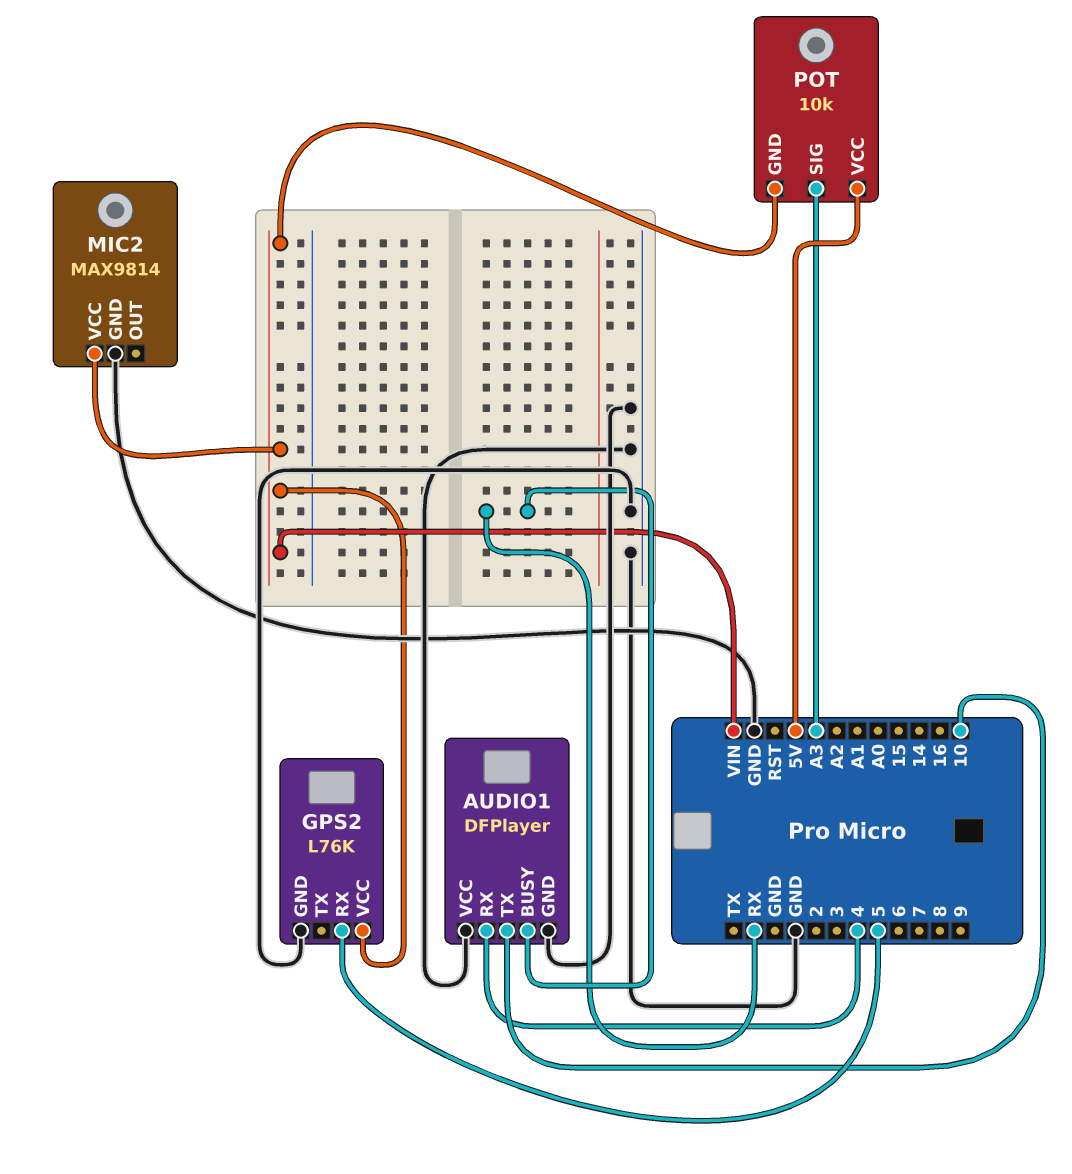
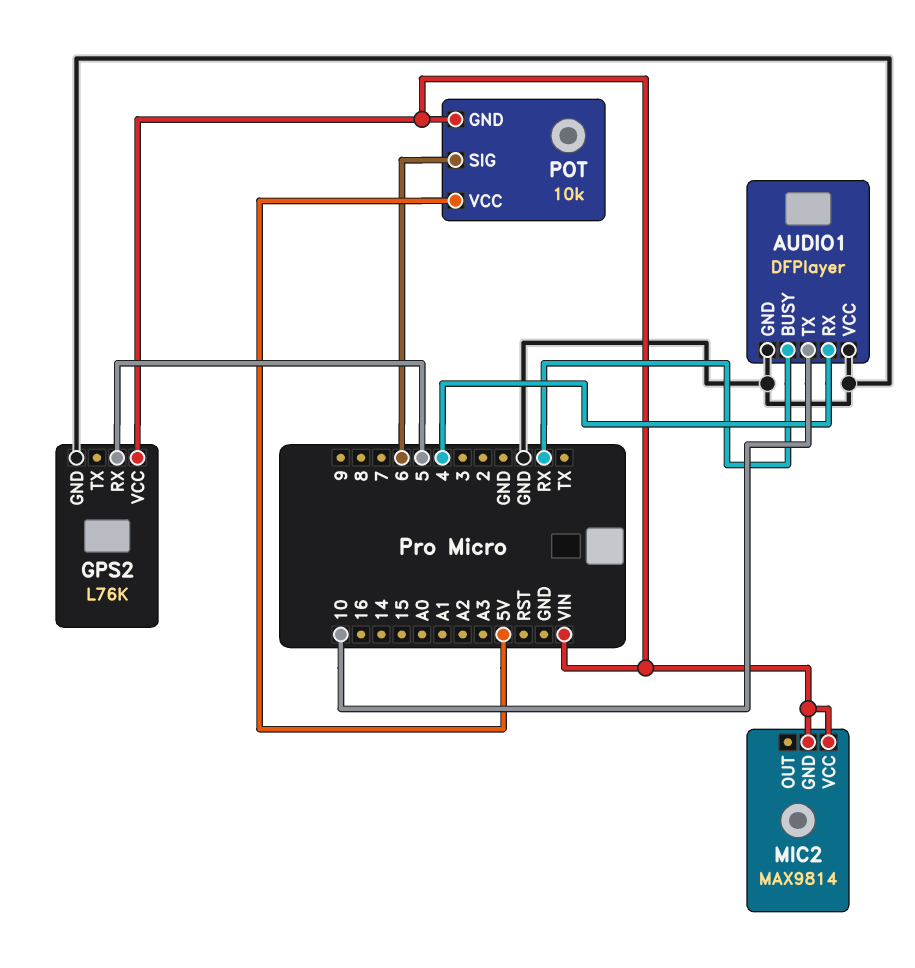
MIC2 pin GND: GND -> VIN
POT pin SIG: A3 -> 6

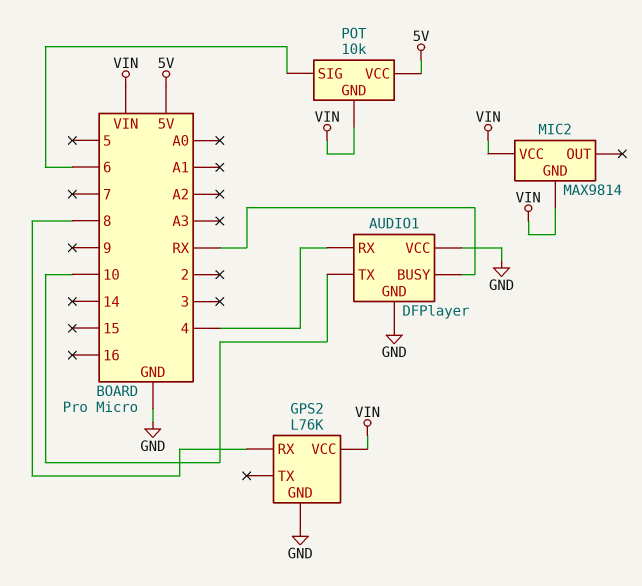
GPS2 pin RX: 5 -> 8

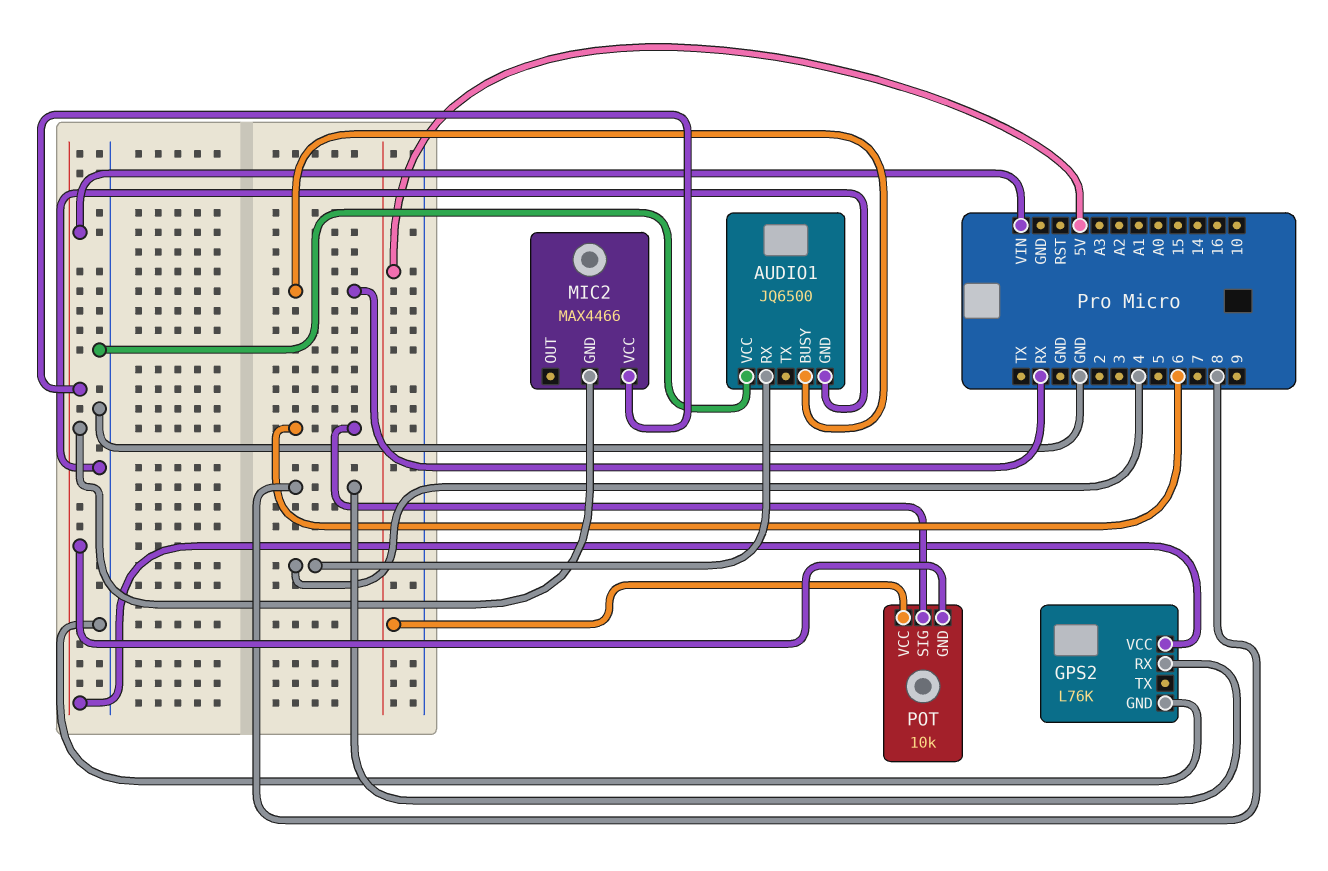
AUDIO1: DFPlayer -> JQ6500
AUDIO1 pin TX: 10 -> none
MIC2: MAX9814 -> MAX4466

